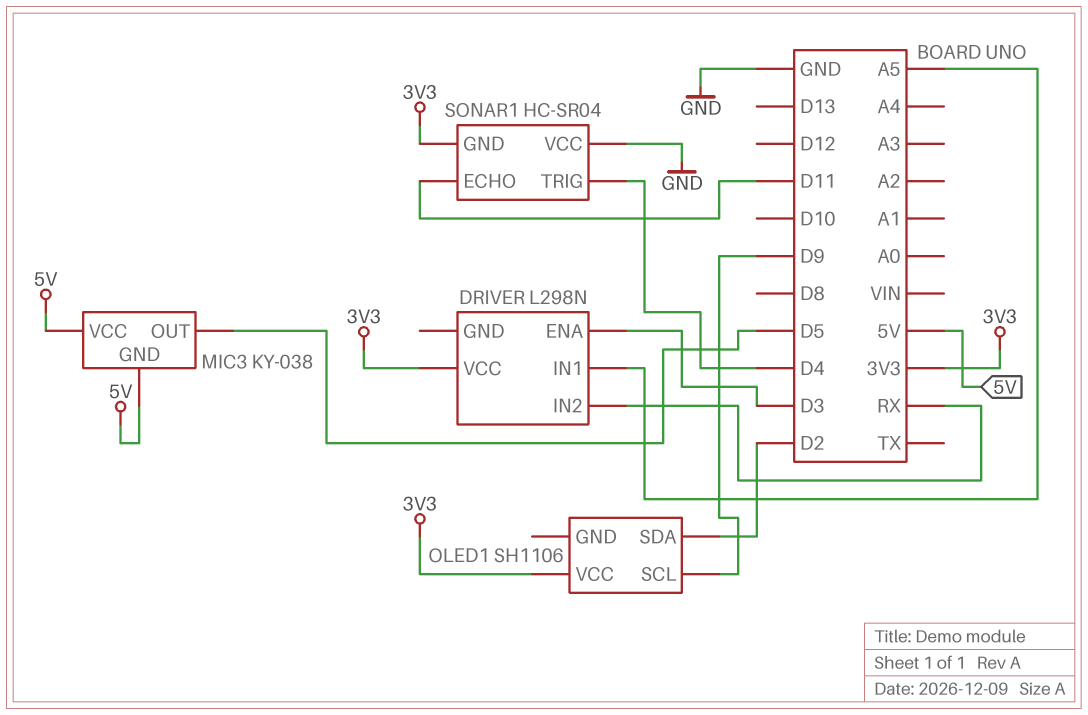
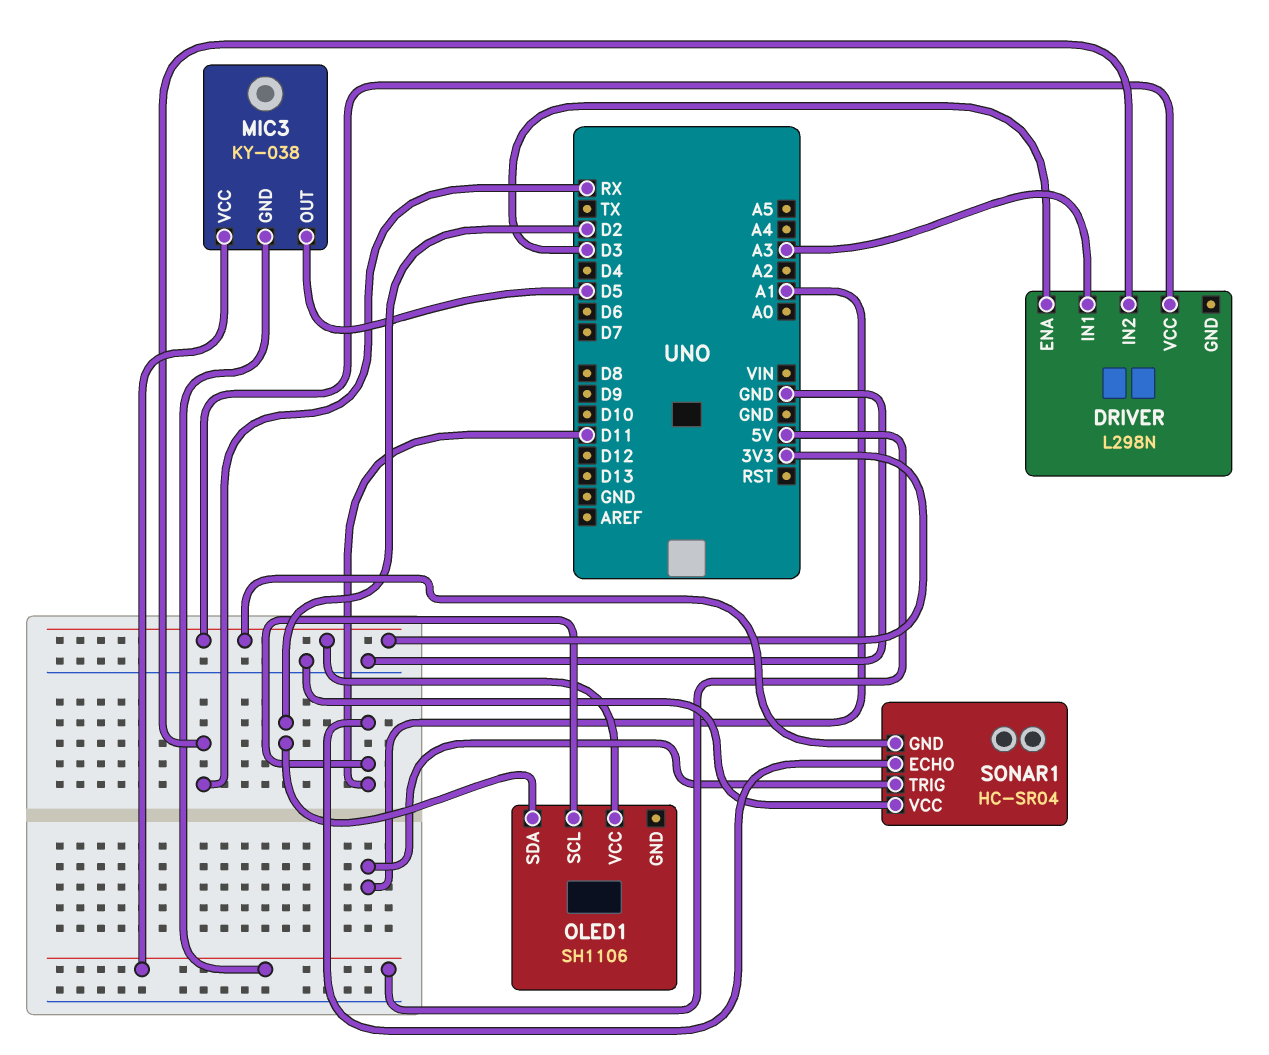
DRIVER pin IN1: A5 -> A3
OLED1 pin SCL: D9 -> D11
SONAR1 pin TRIG: D4 -> A1

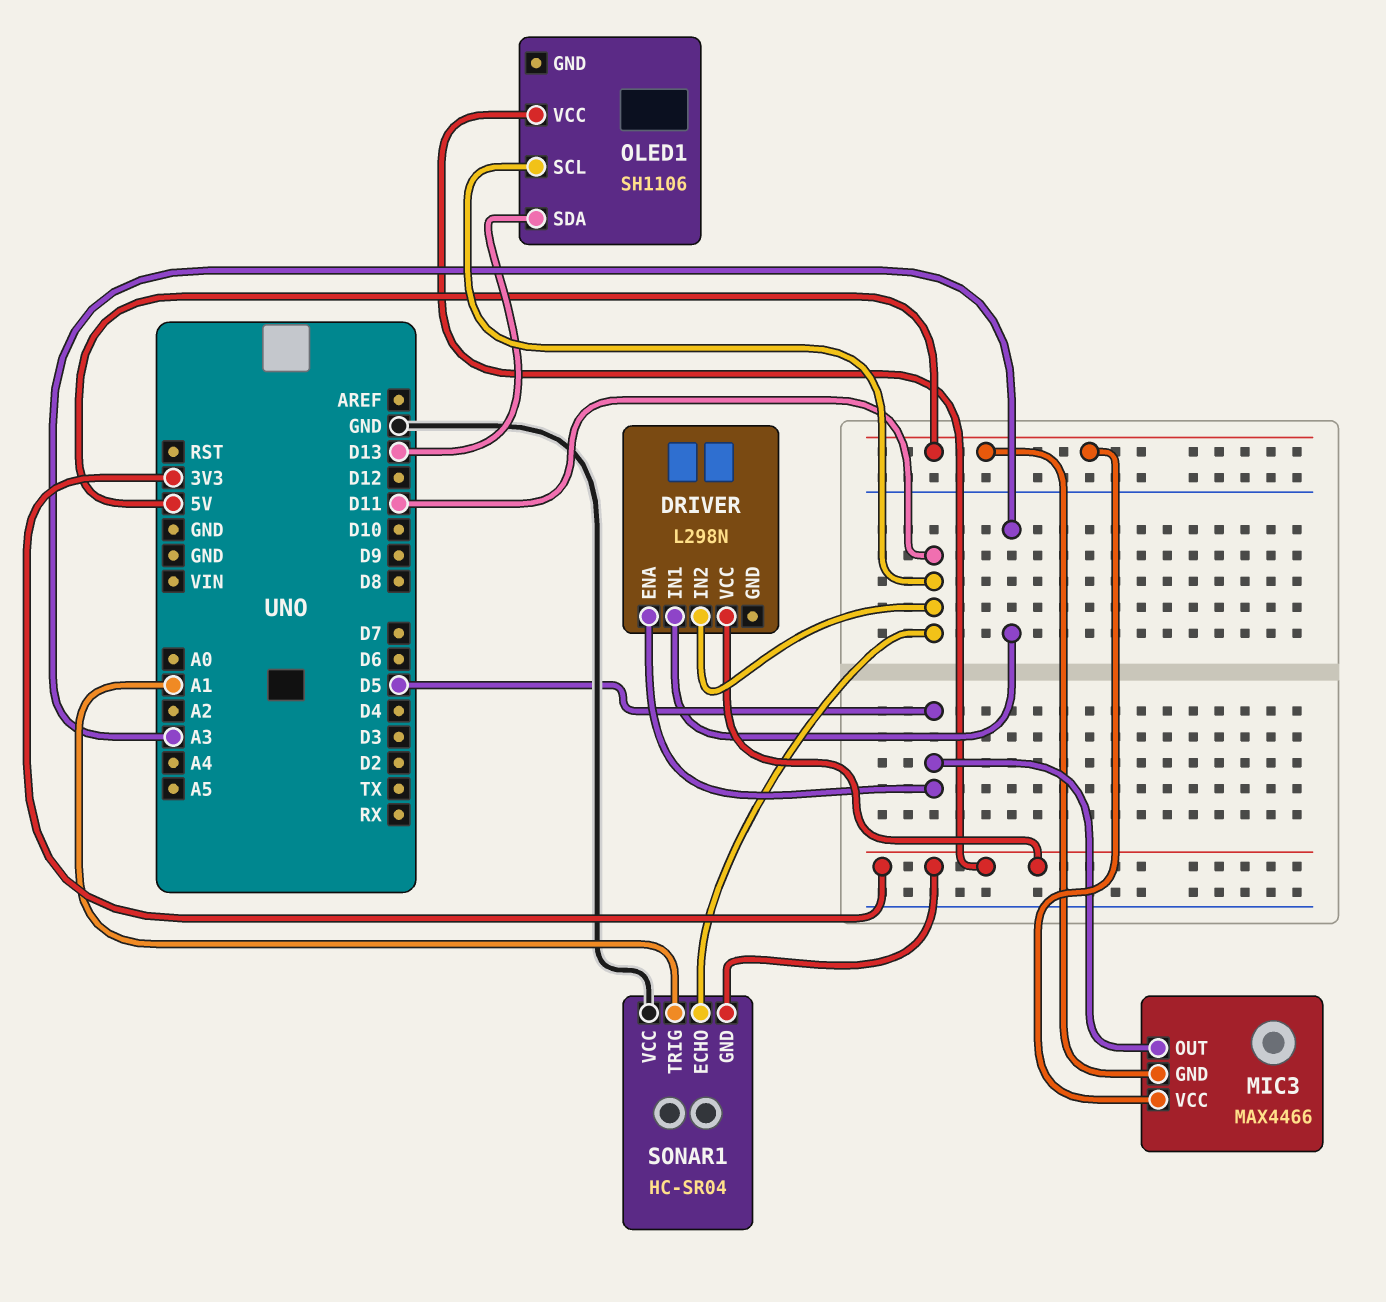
DRIVER pin ENA: D3 -> D5
DRIVER pin IN2: RX -> D11
MIC3: KY-038 -> MAX4466
OLED1 pin SDA: D2 -> D13

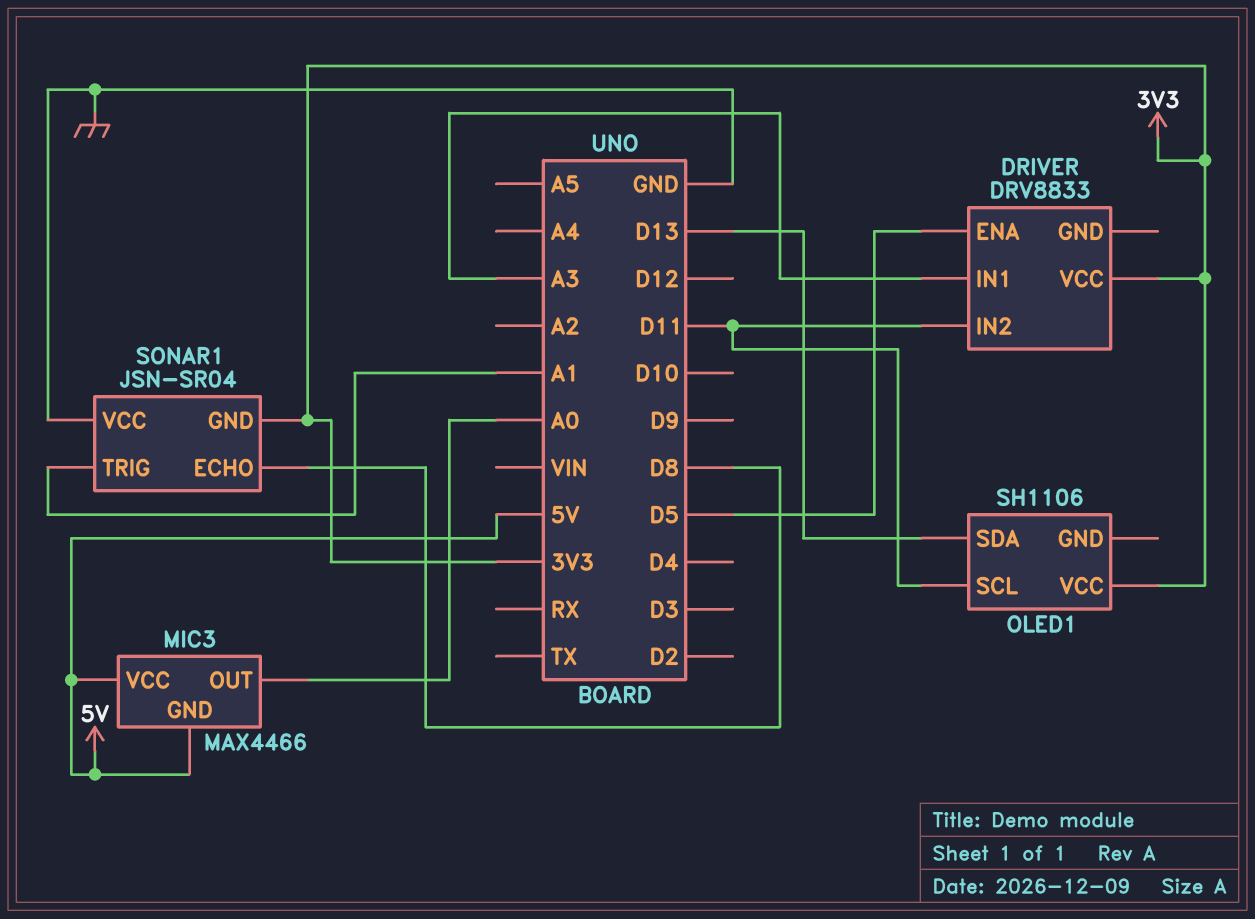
DRIVER: L298N -> DRV8833
MIC3 pin OUT: D5 -> A0
SONAR1: HC-SR04 -> JSN-SR04
SONAR1 pin ECHO: D11 -> D8

